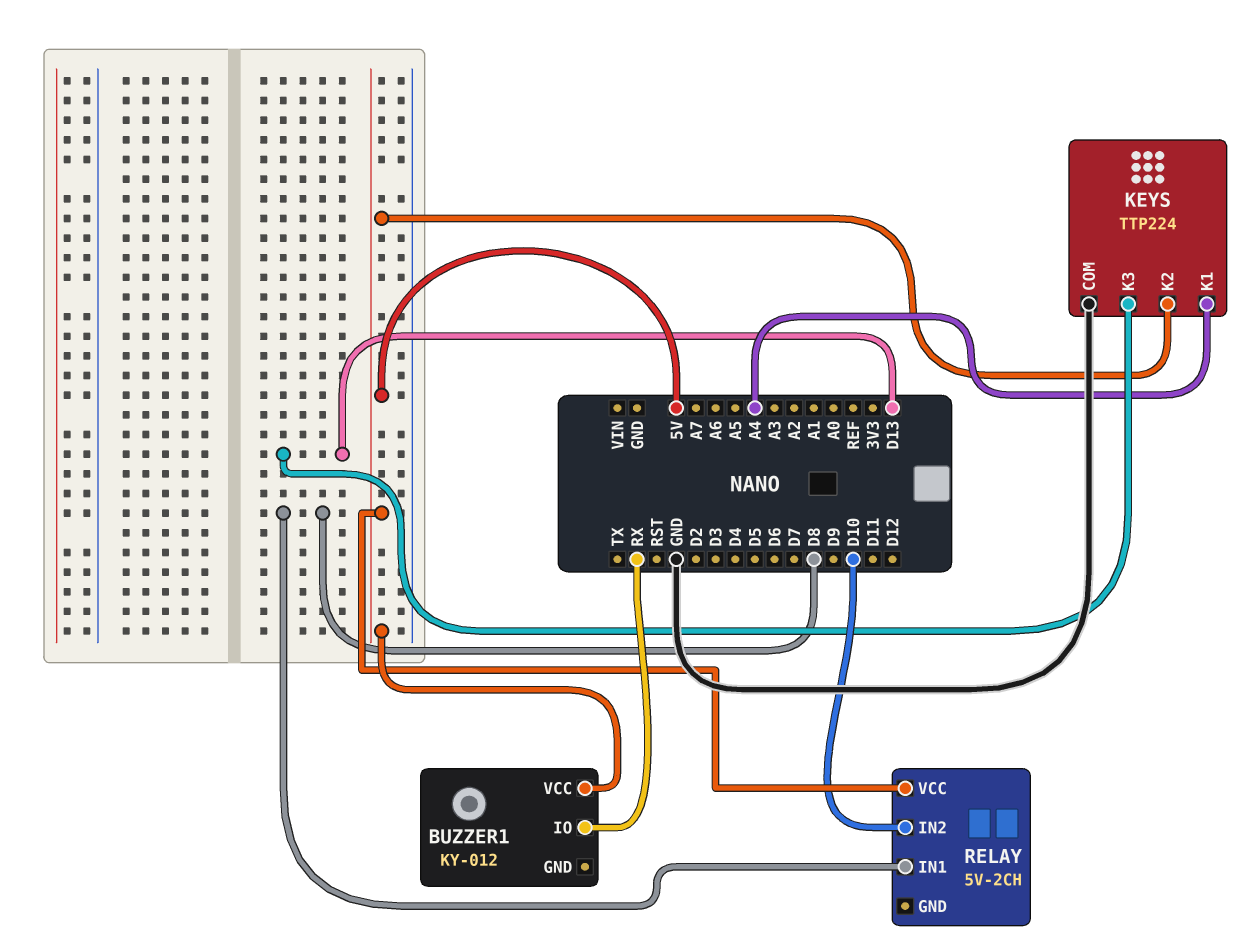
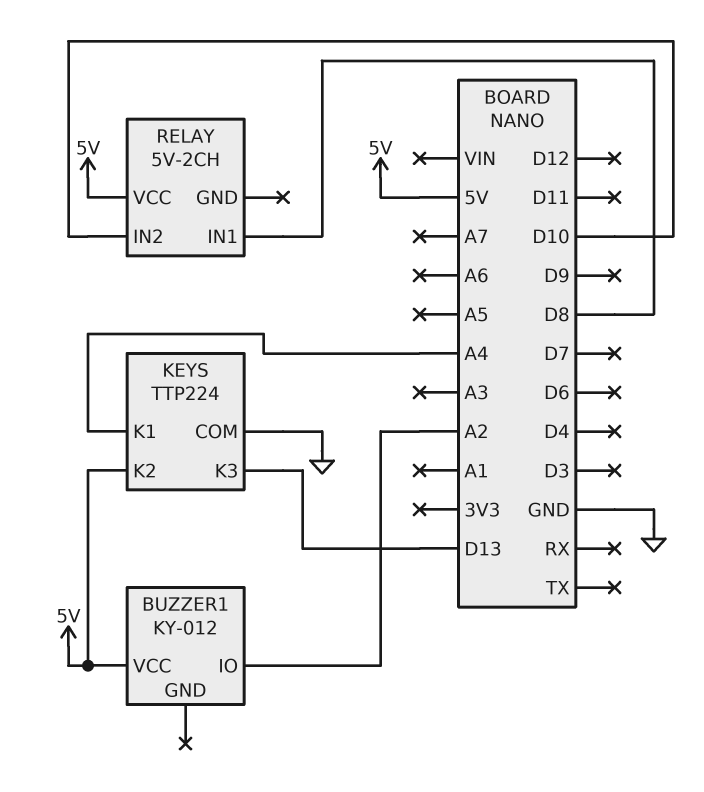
BUZZER1 pin IO: RX -> A2

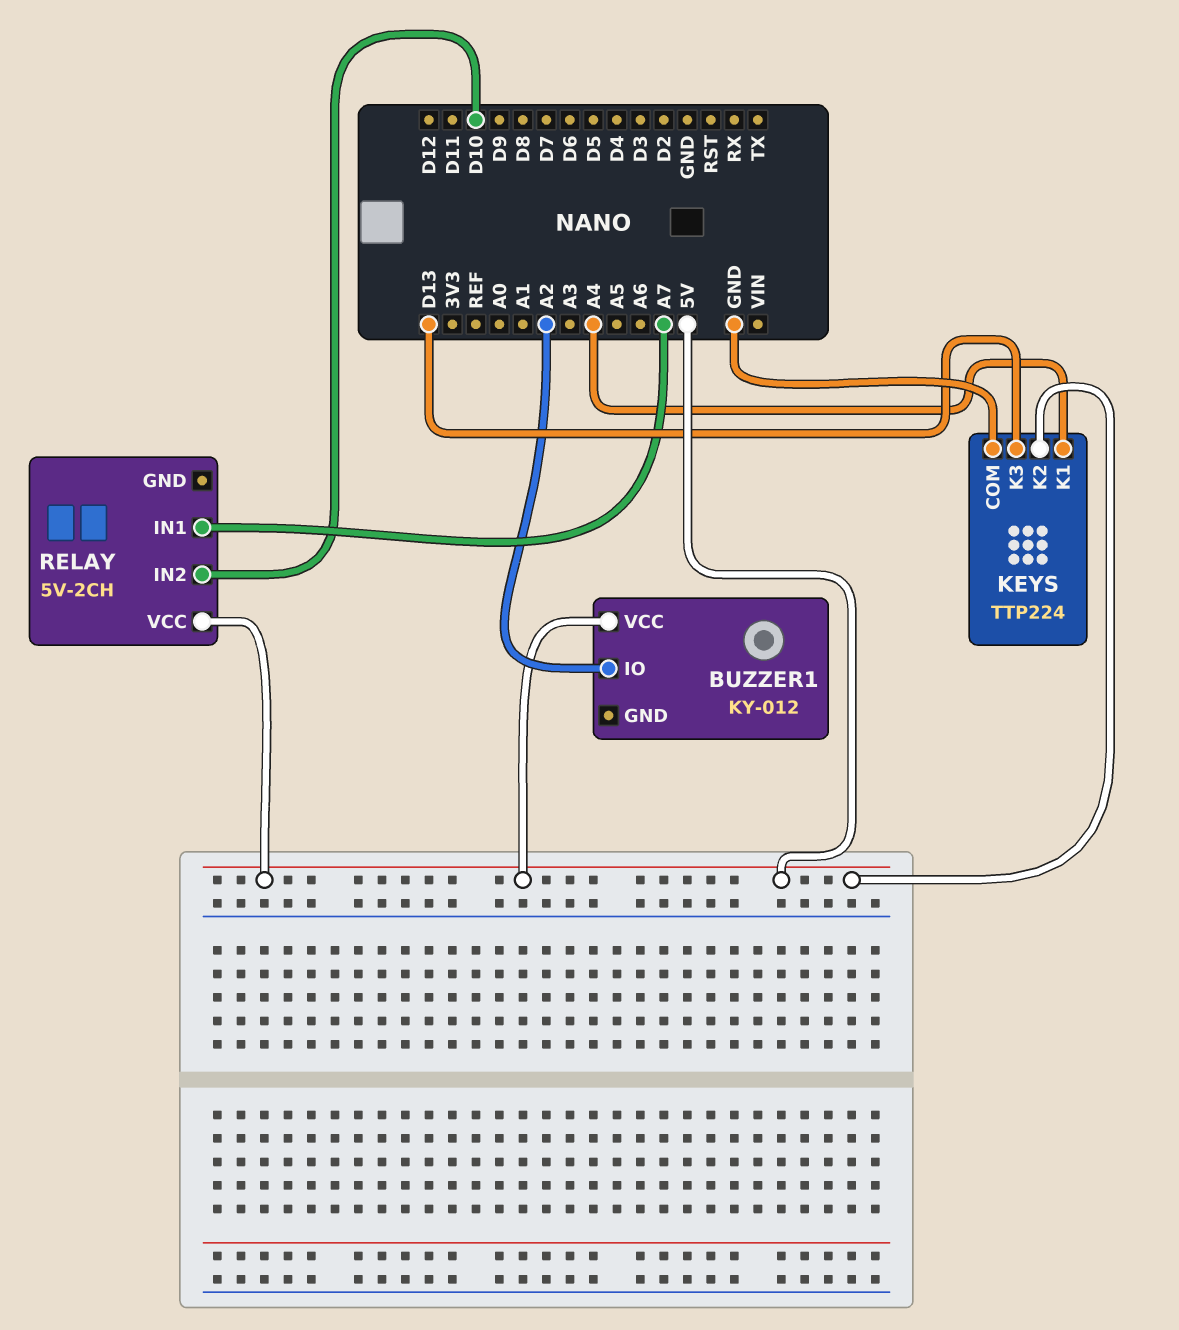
RELAY pin IN1: D8 -> A7

